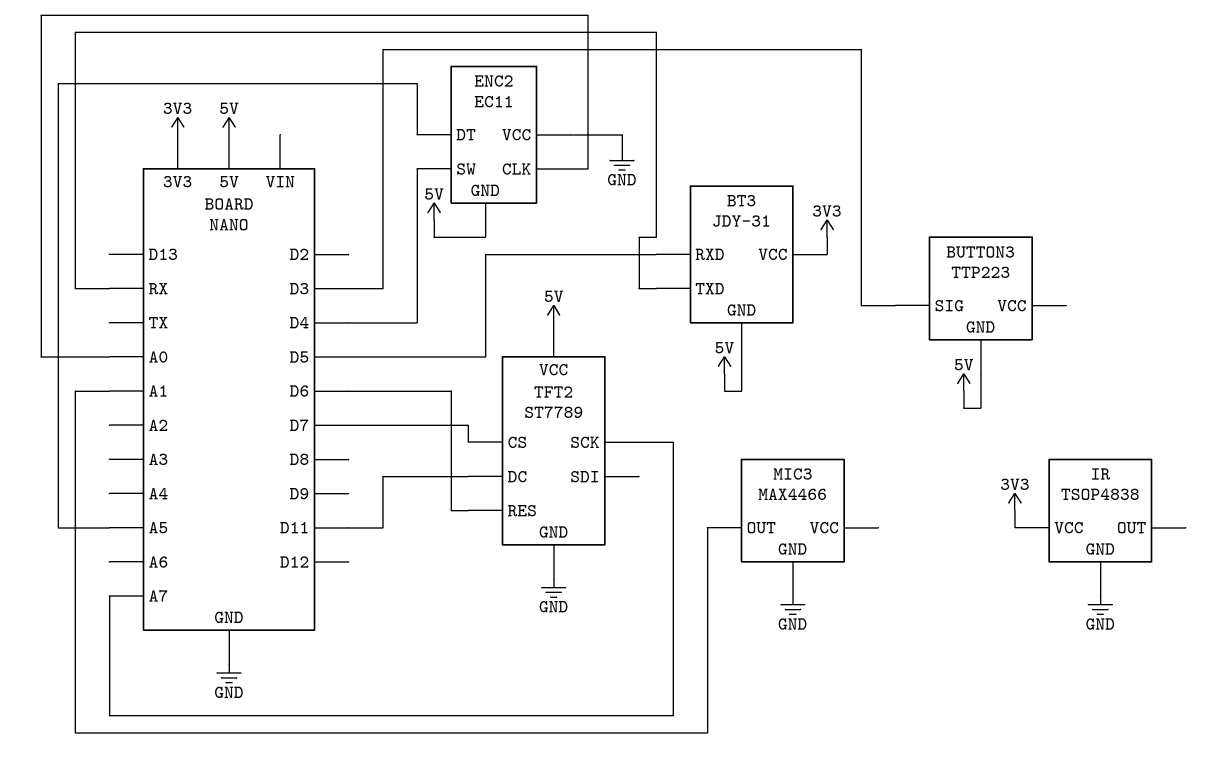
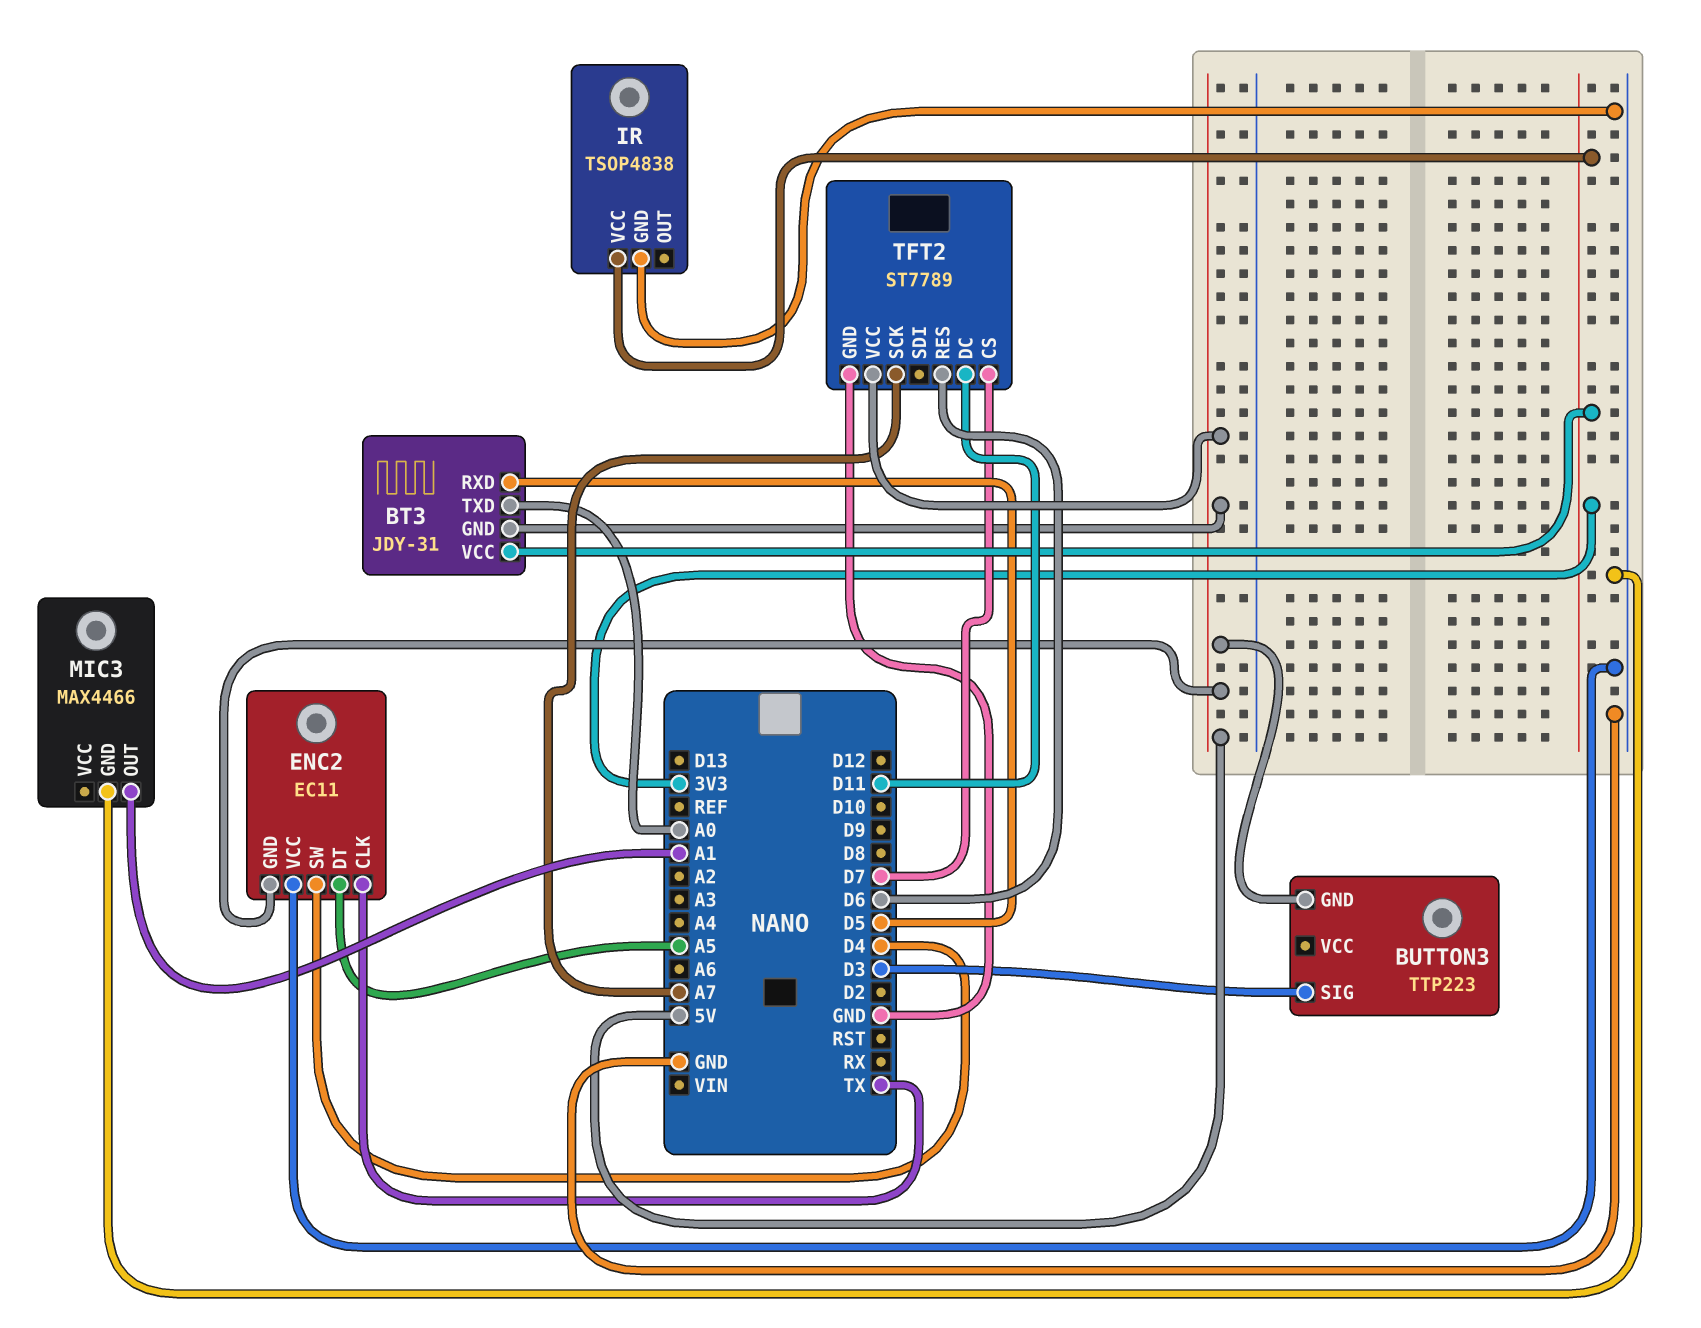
BT3 pin TXD: RX -> A0
ENC2 pin CLK: A0 -> TX

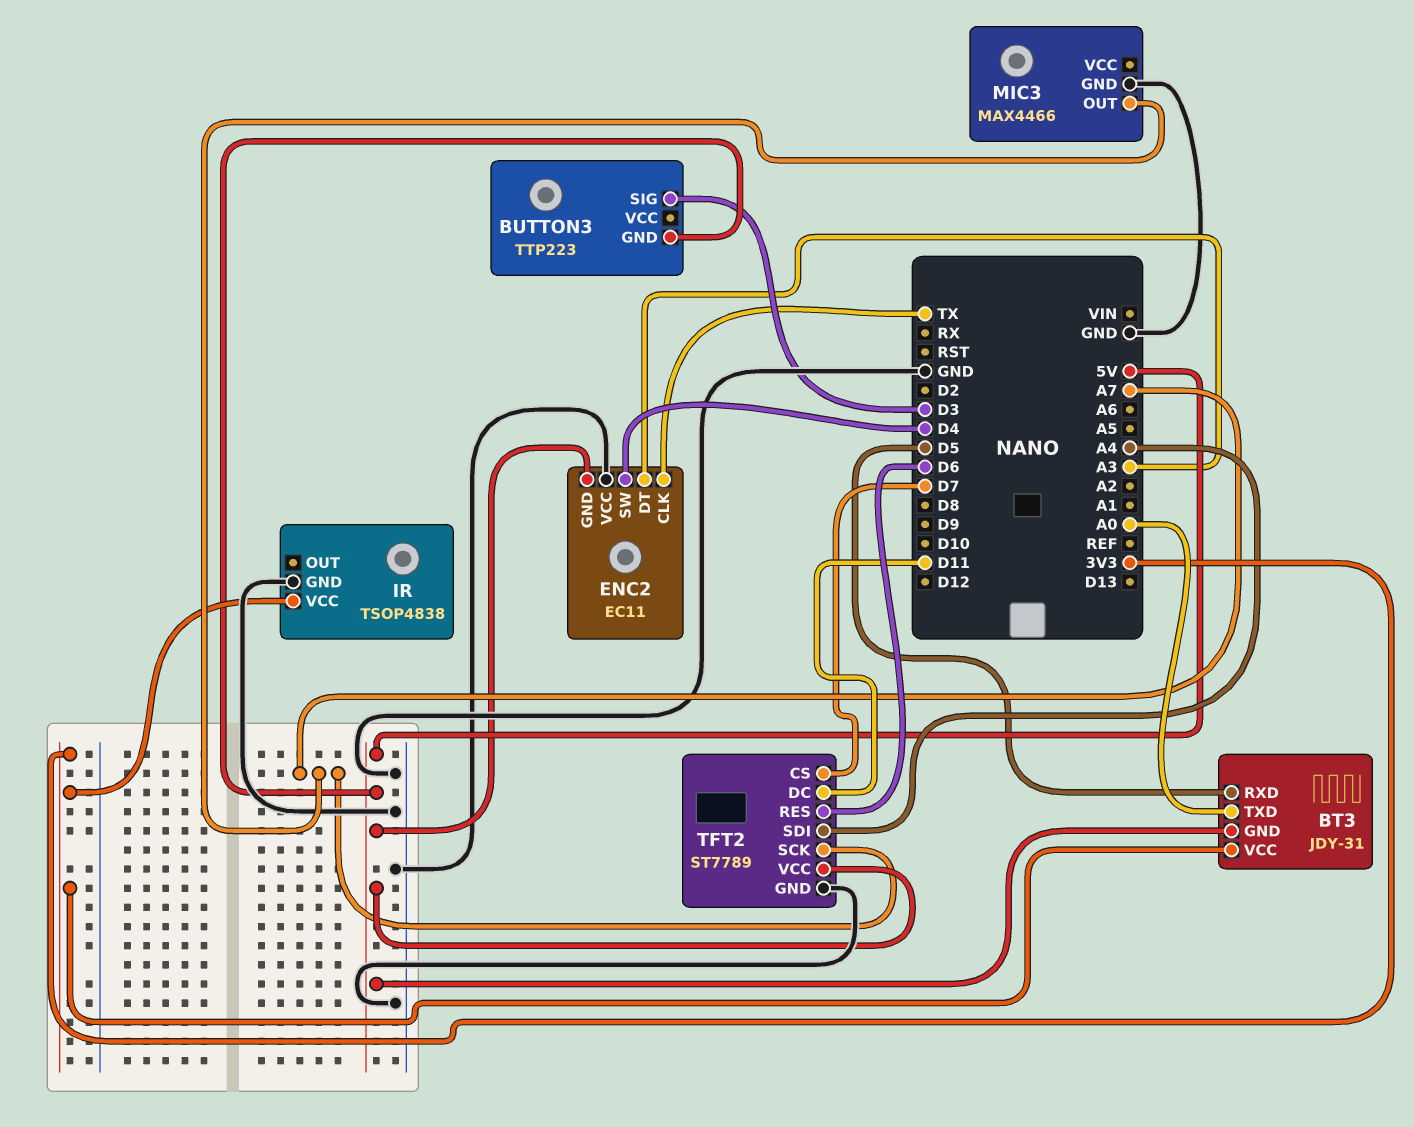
ENC2 pin DT: A5 -> A3
MIC3 pin OUT: A1 -> A7
TFT2 pin SDI: none -> A4

